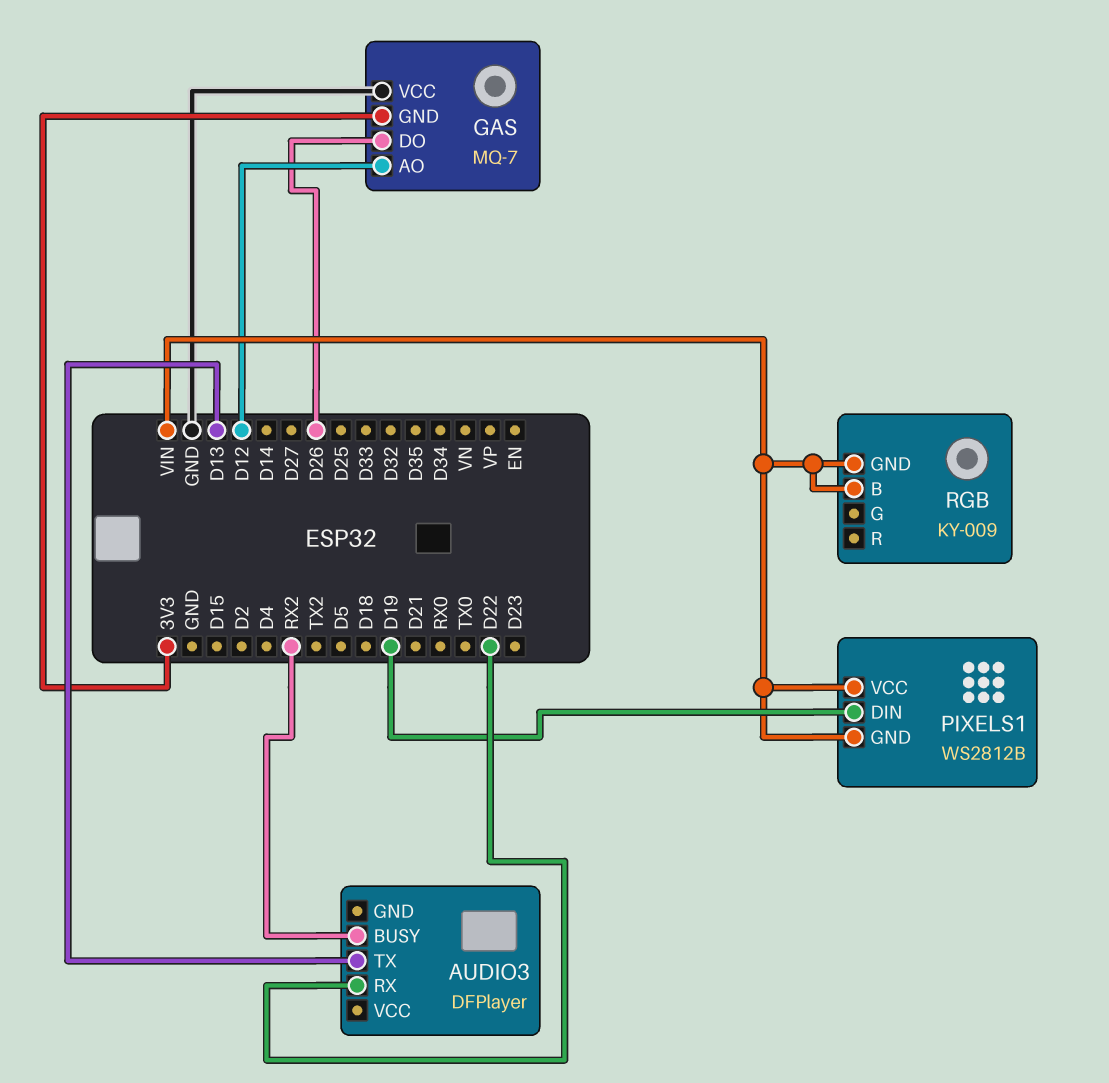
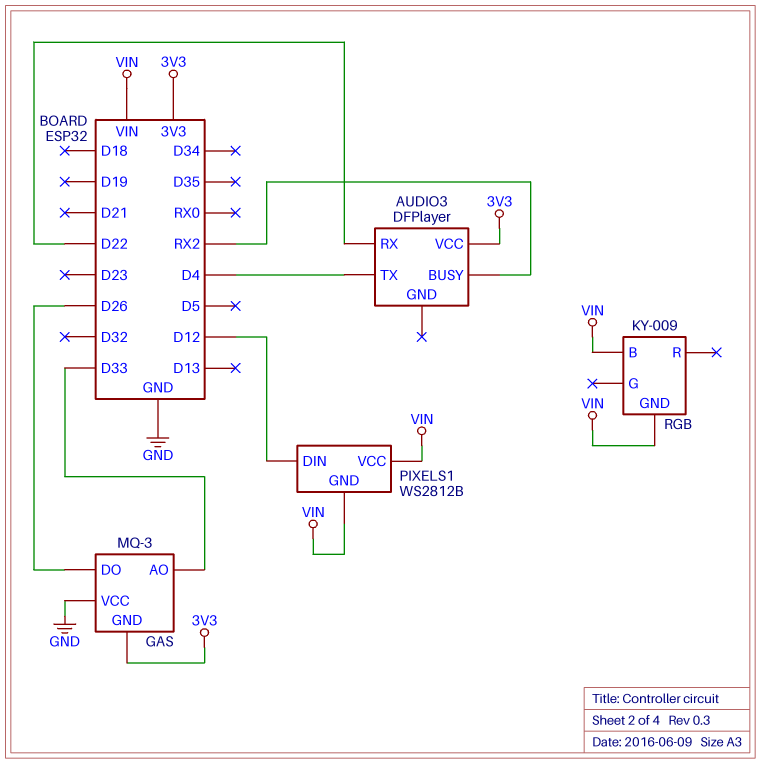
AUDIO3 pin TX: D13 -> D4
AUDIO3 pin VCC: none -> 3V3
GAS: MQ-7 -> MQ-3
GAS pin AO: D12 -> D33
PIXELS1 pin DIN: D19 -> D12

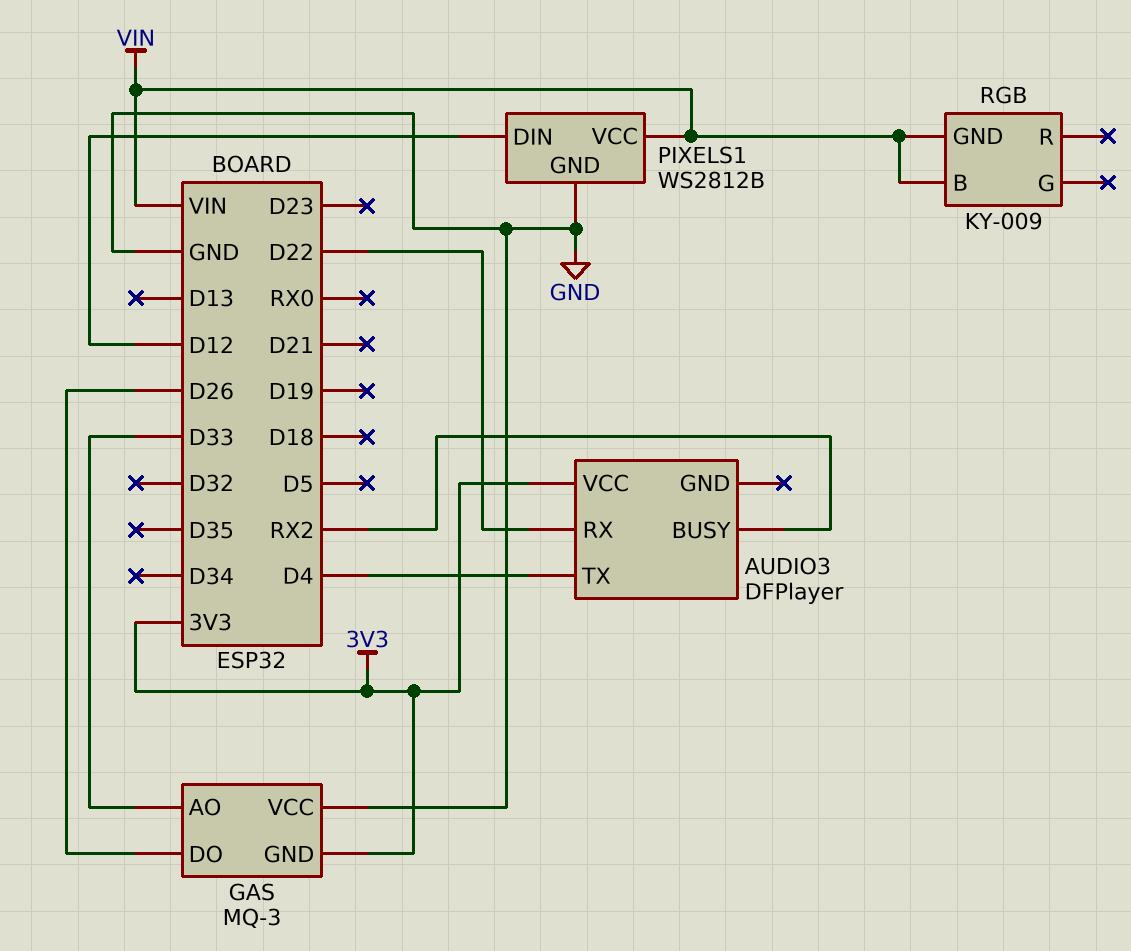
PIXELS1 pin GND: VIN -> GND

